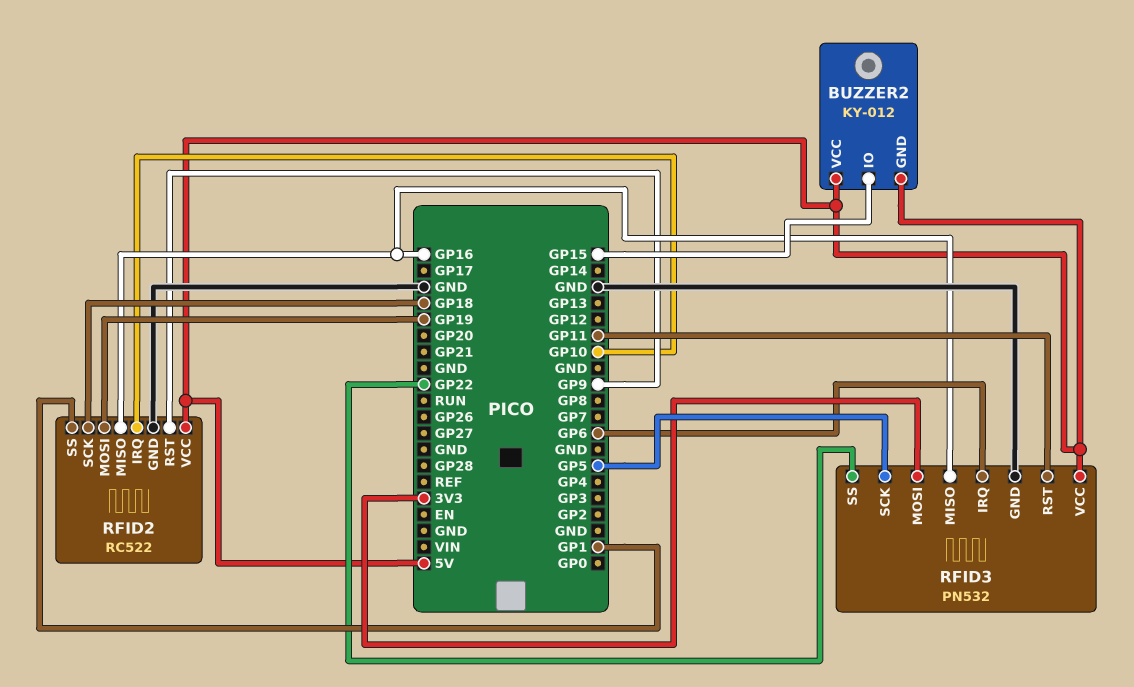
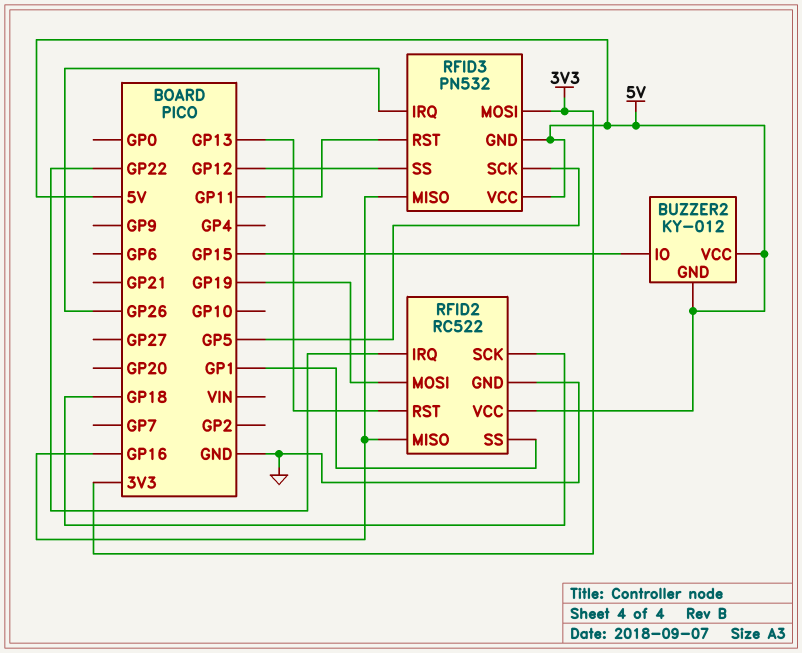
RFID2 pin IRQ: GP10 -> GP22
RFID2 pin RST: GP9 -> GP13
RFID3 pin GND: GND -> 5V
RFID3 pin IRQ: GP6 -> GP26
RFID3 pin SS: GP22 -> GP12

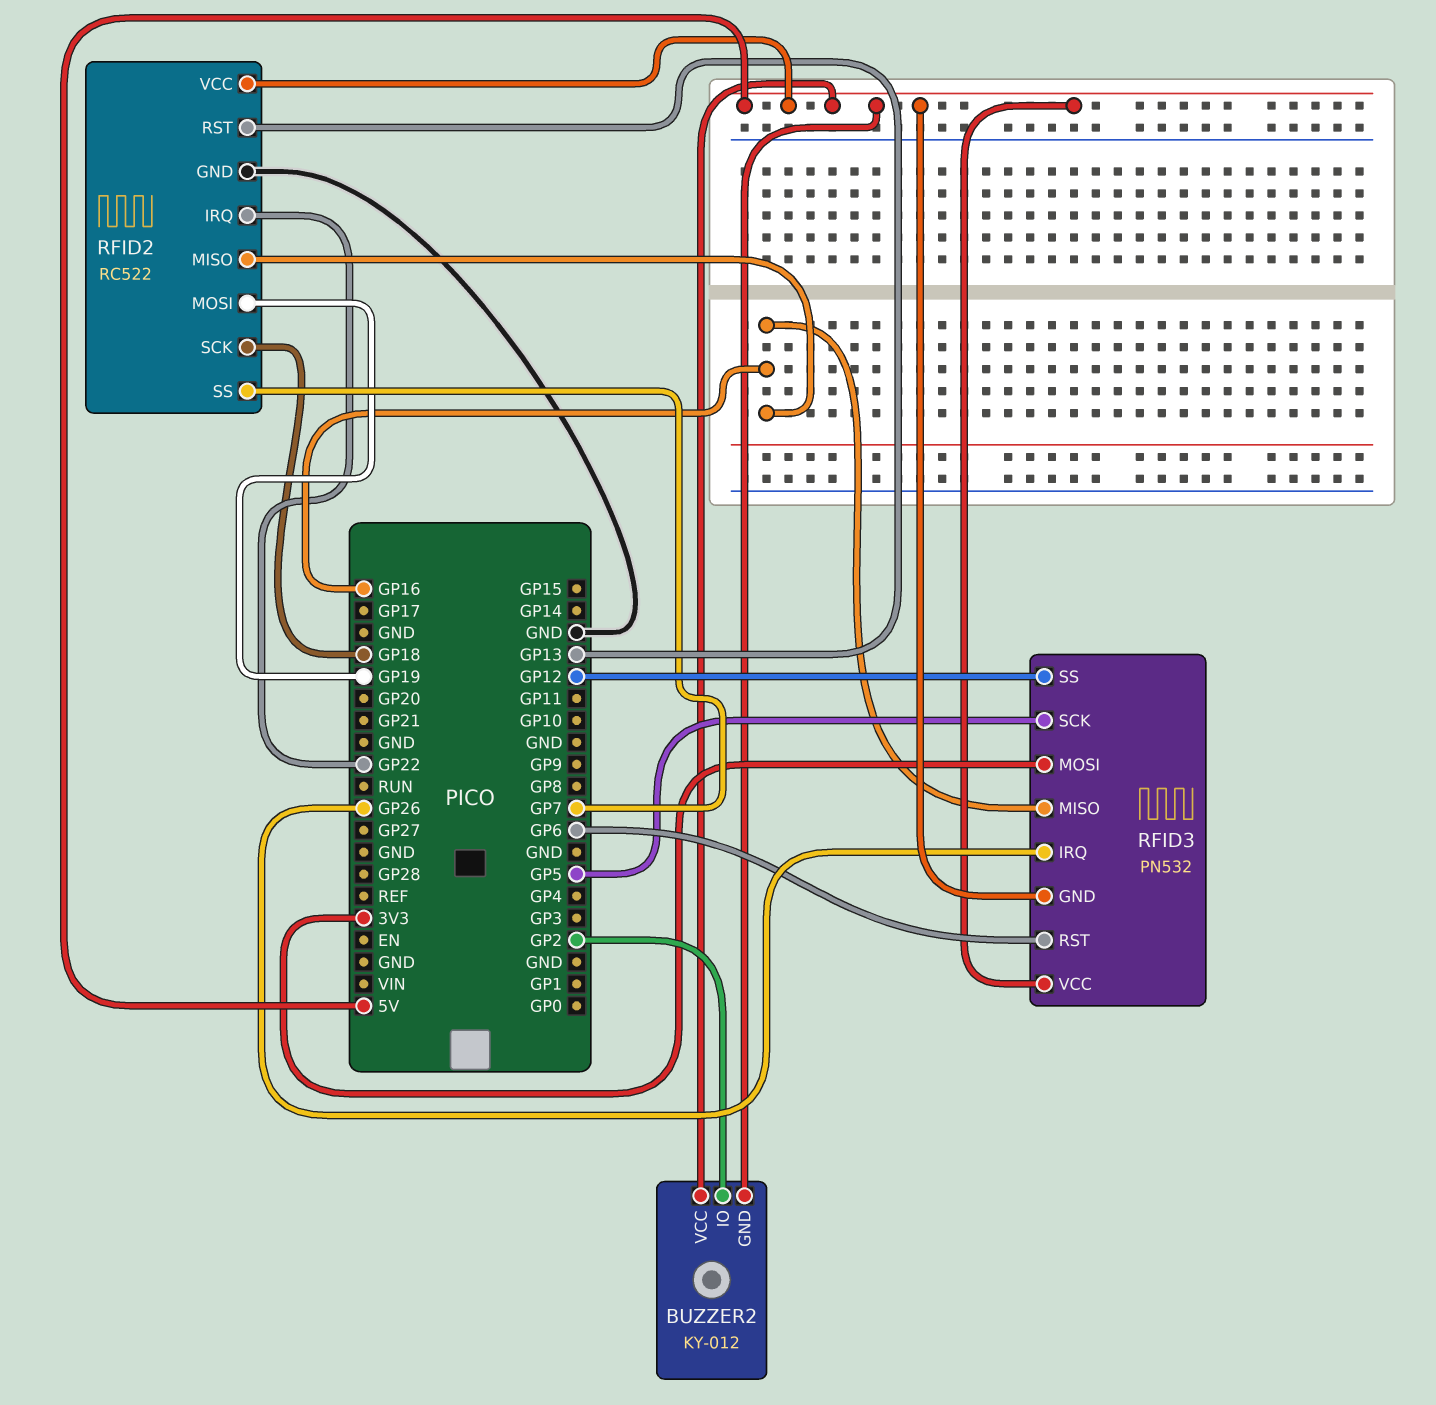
BUZZER2 pin IO: GP15 -> GP2
RFID2 pin SS: GP1 -> GP7
RFID3 pin RST: GP11 -> GP6

